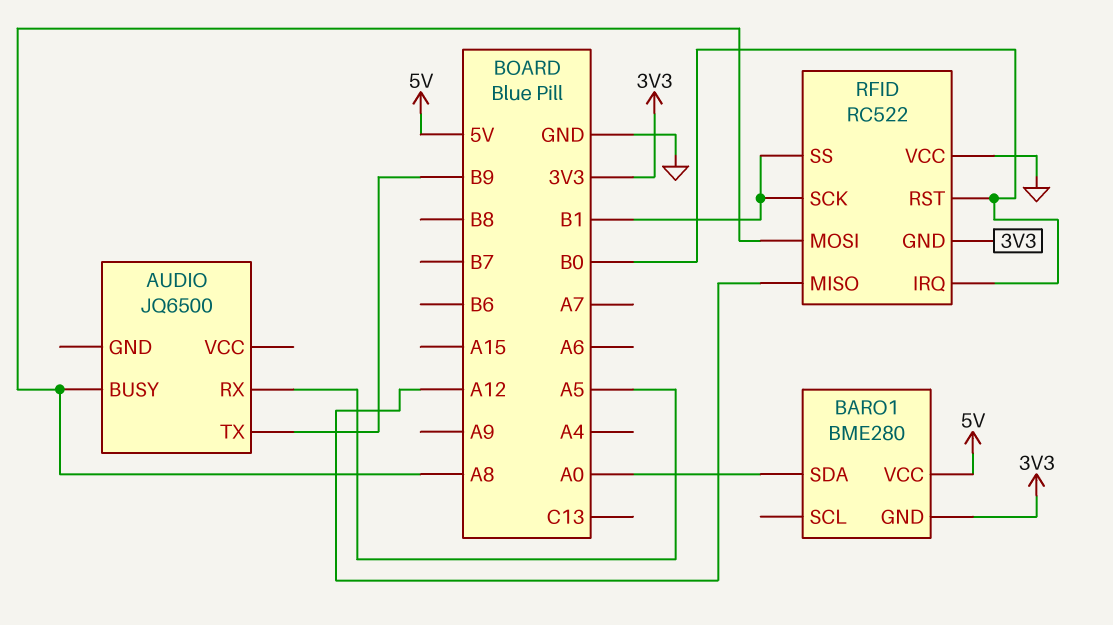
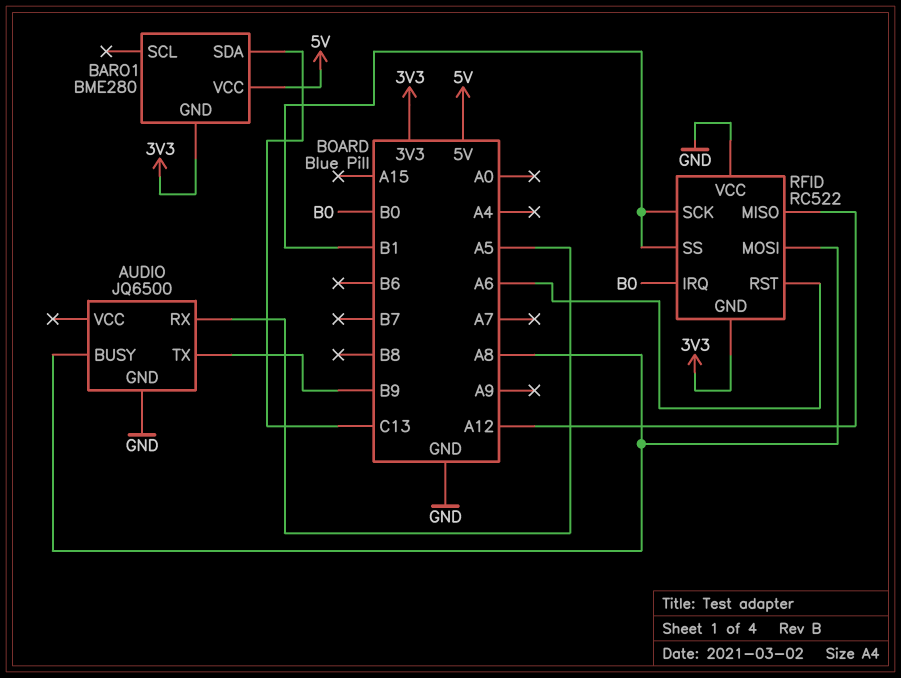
AUDIO pin GND: none -> GND
BARO1 pin SDA: A0 -> C13
RFID pin RST: B0 -> A6

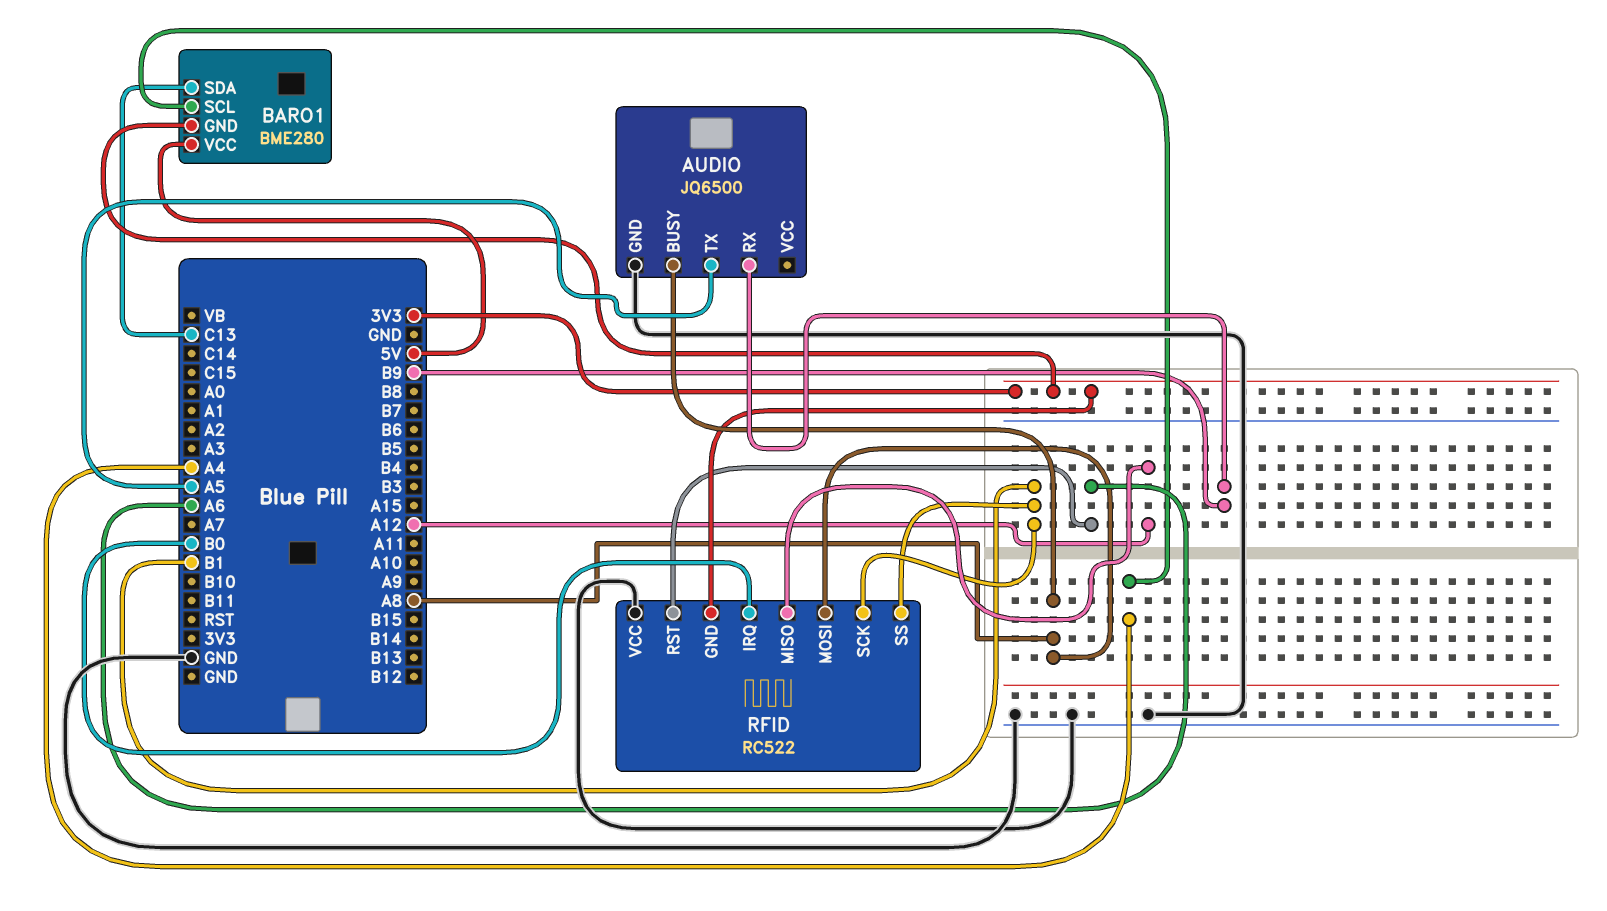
AUDIO pin RX: A5 -> B9
AUDIO pin TX: B9 -> A5
BARO1 pin SCL: none -> A4

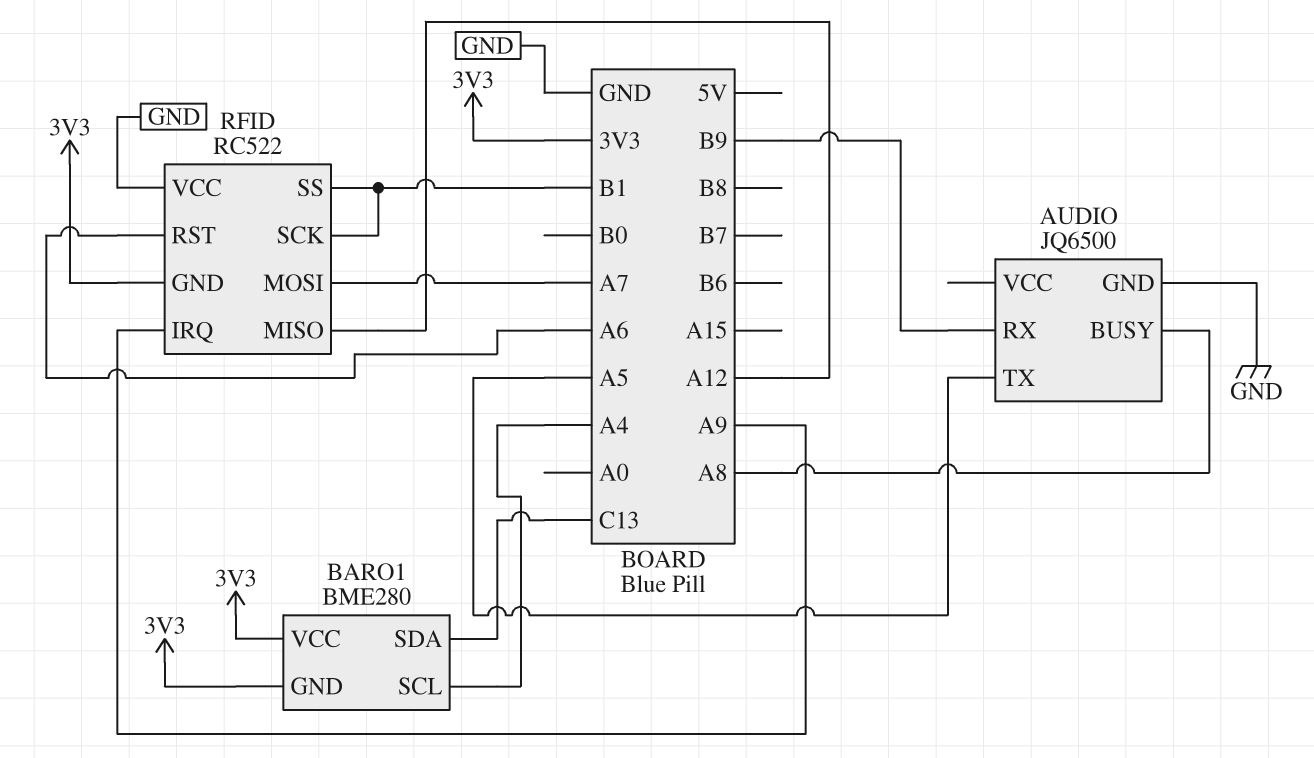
BARO1 pin VCC: 5V -> 3V3
RFID pin IRQ: B0 -> A9
RFID pin MOSI: A8 -> A7

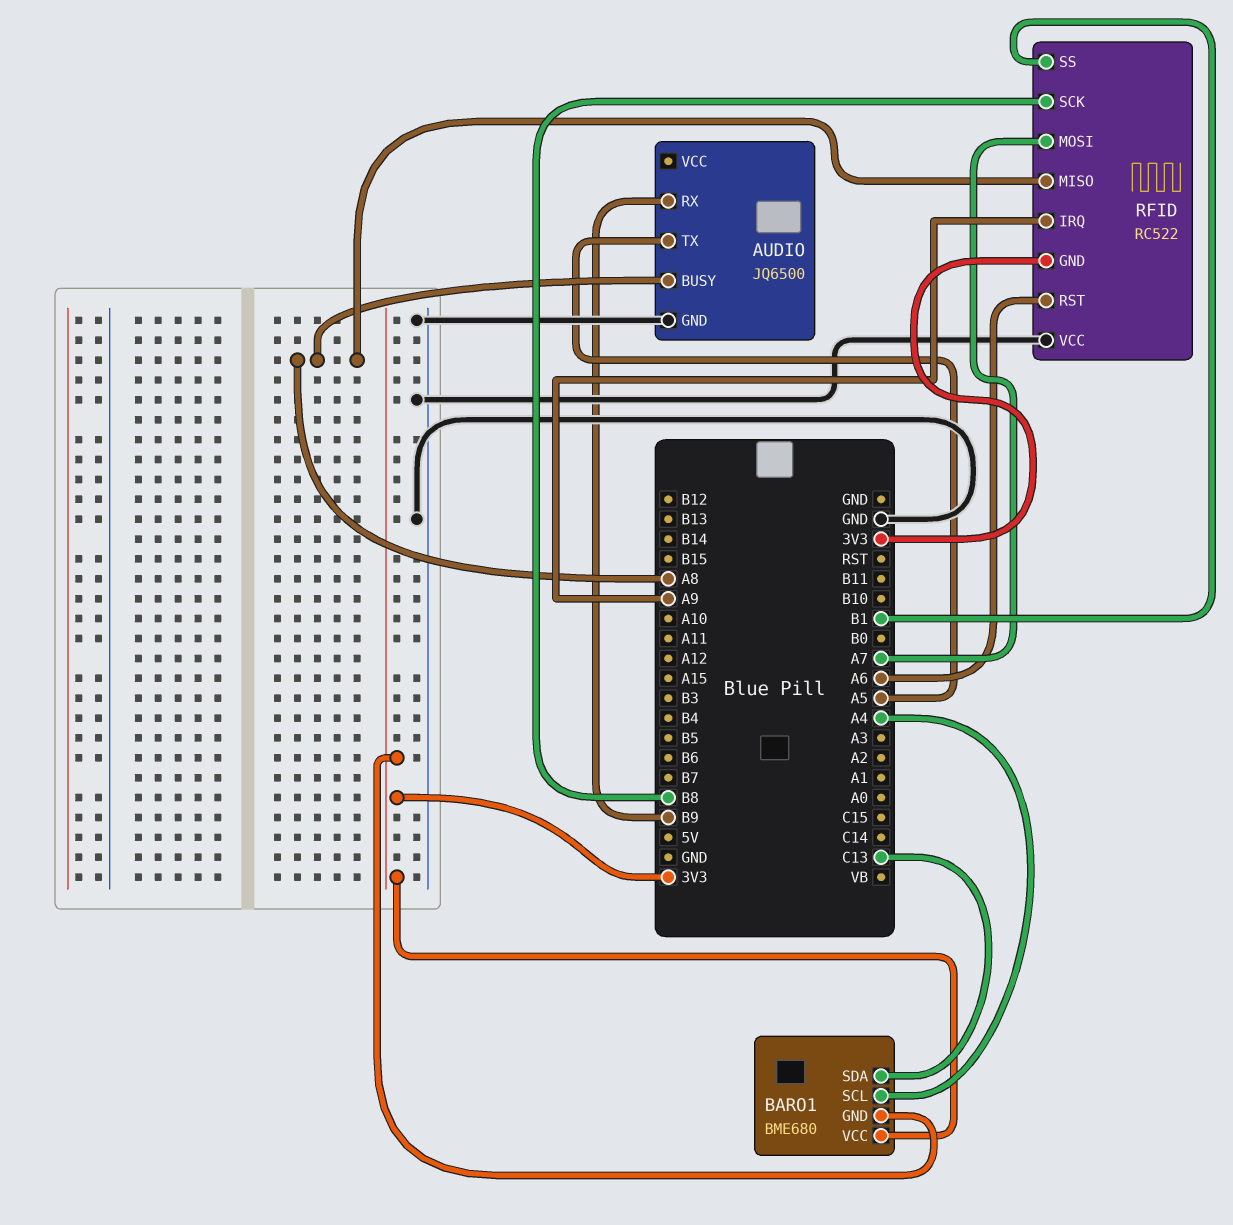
BARO1: BME280 -> BME680
RFID pin MISO: A12 -> A8
RFID pin SCK: B1 -> B8

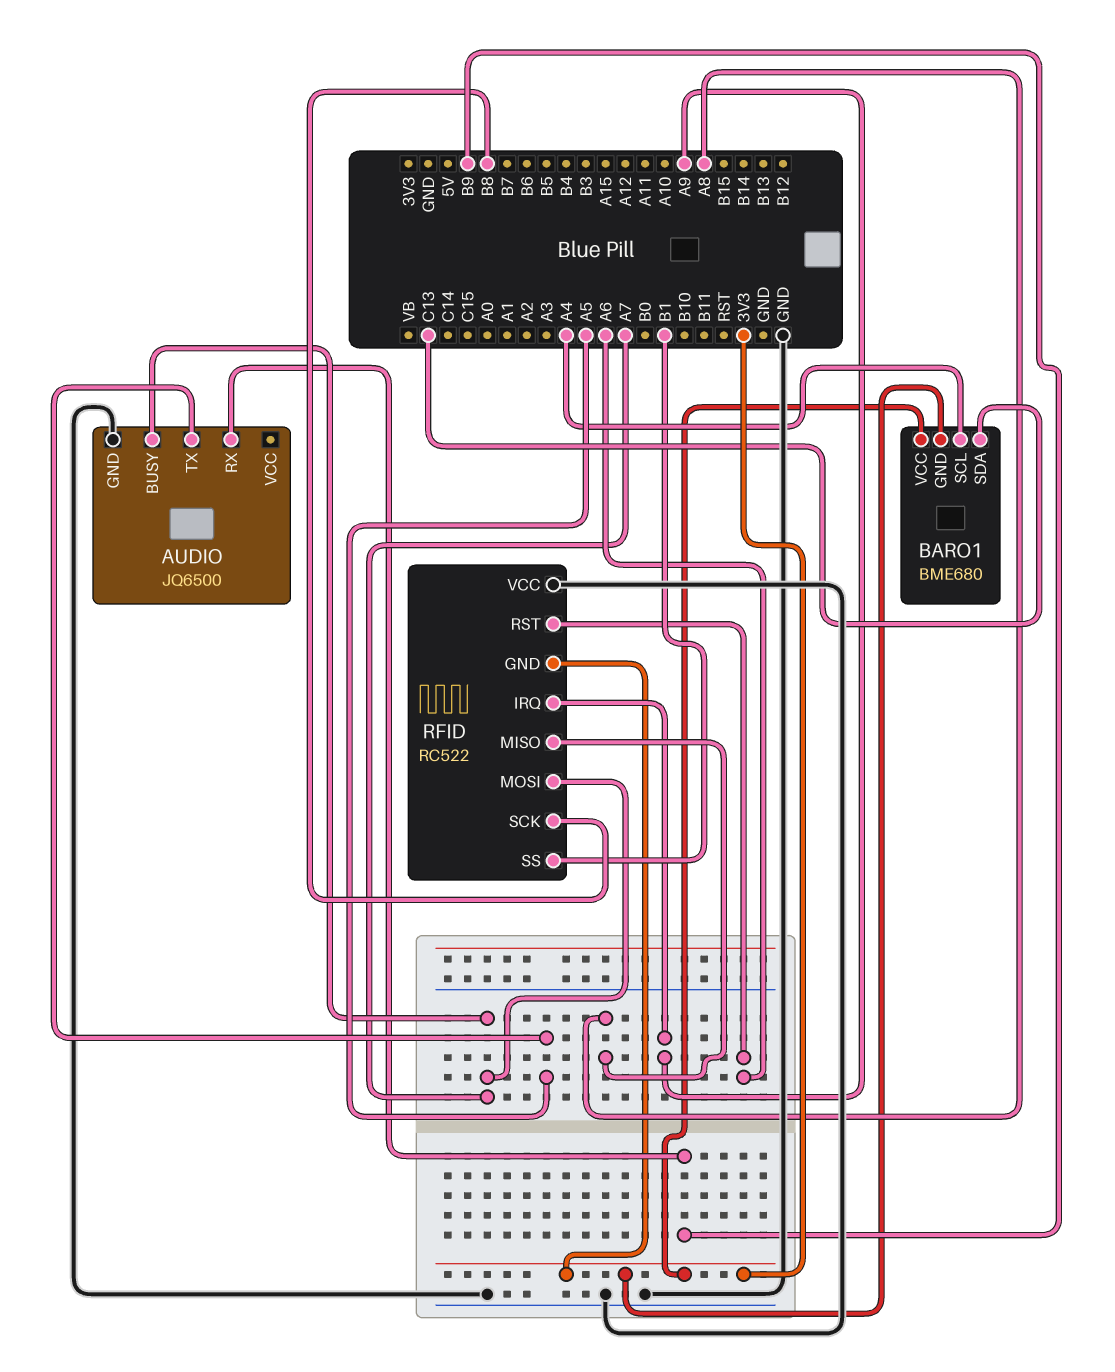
AUDIO pin BUSY: A8 -> A7

